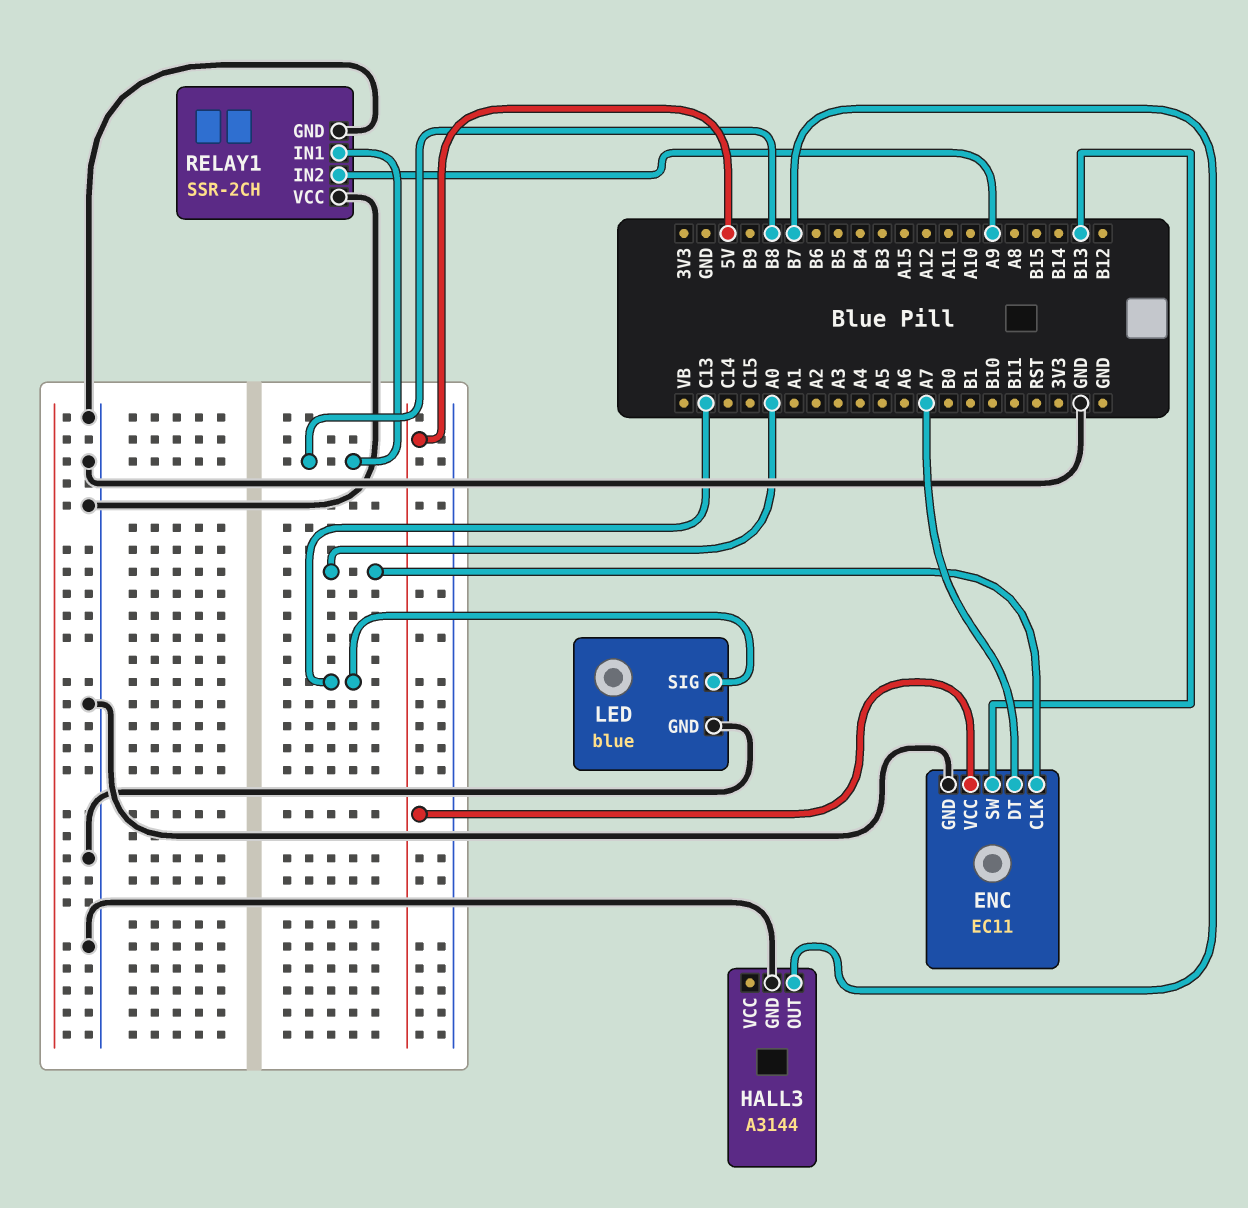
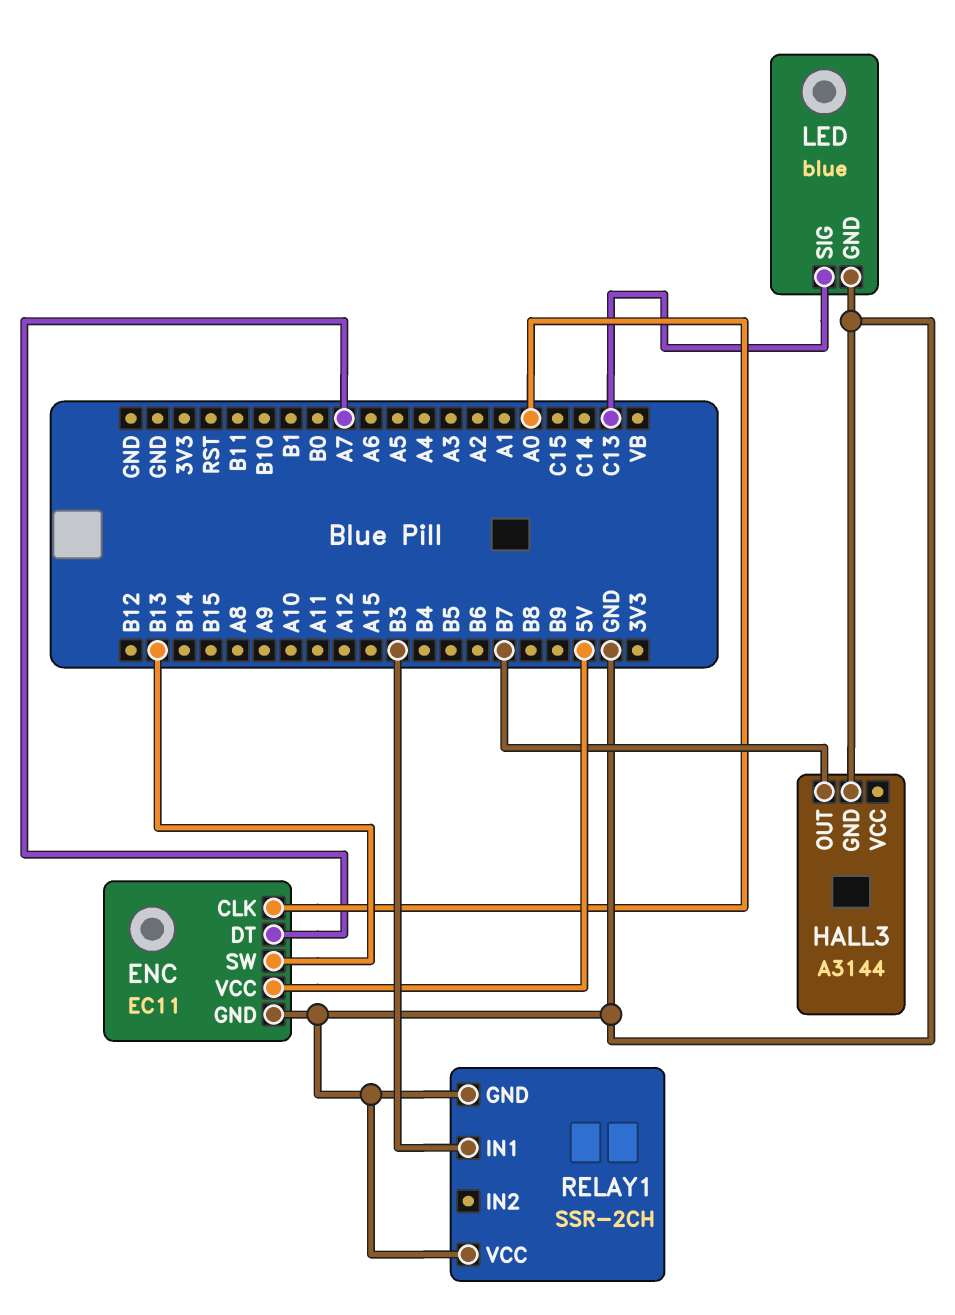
RELAY1 pin IN1: B8 -> B3
RELAY1 pin IN2: A9 -> none

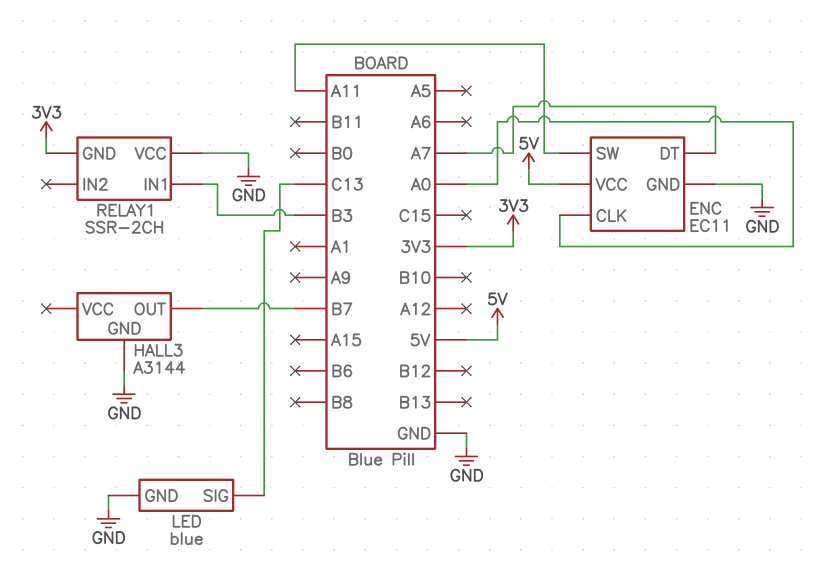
ENC pin SW: B13 -> A11
RELAY1 pin GND: GND -> 3V3

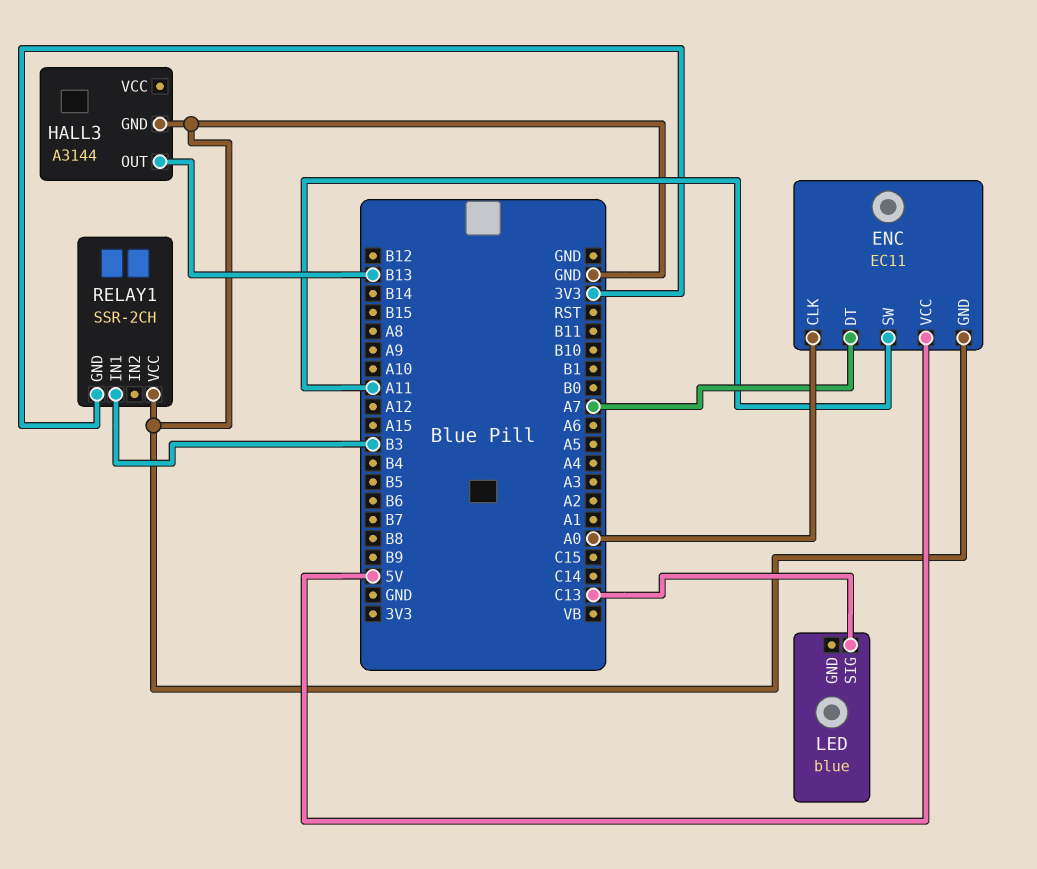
HALL3 pin OUT: B7 -> B13
LED pin GND: GND -> none

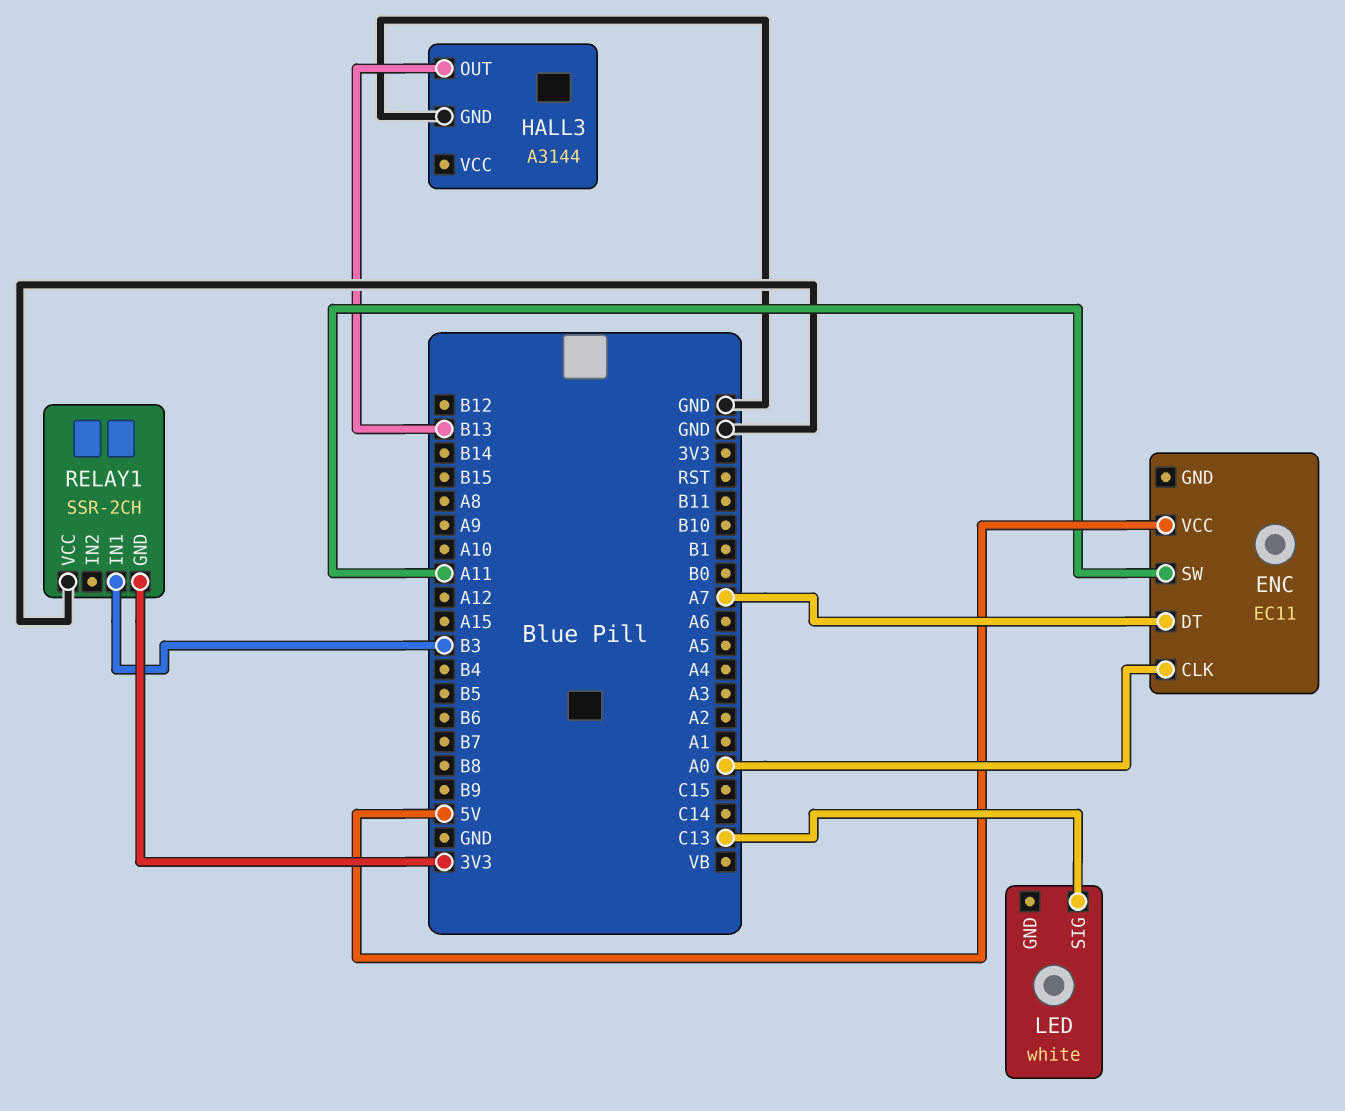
ENC pin GND: GND -> none
LED: blue -> white

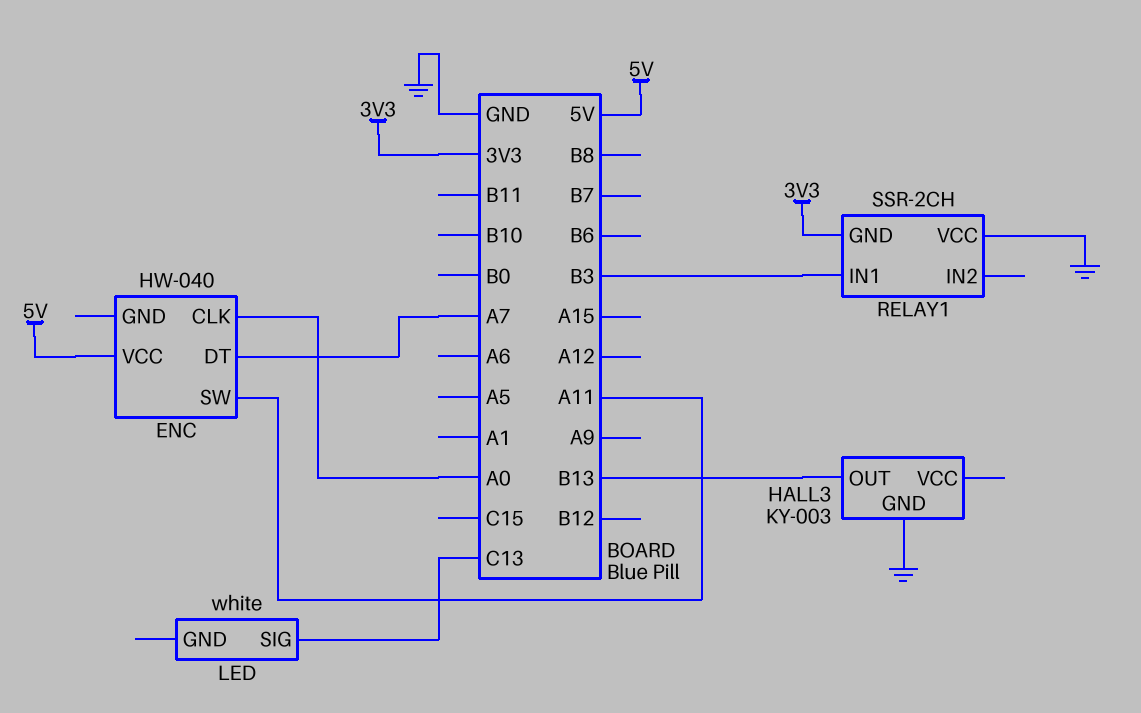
ENC: EC11 -> HW-040
HALL3: A3144 -> KY-003

